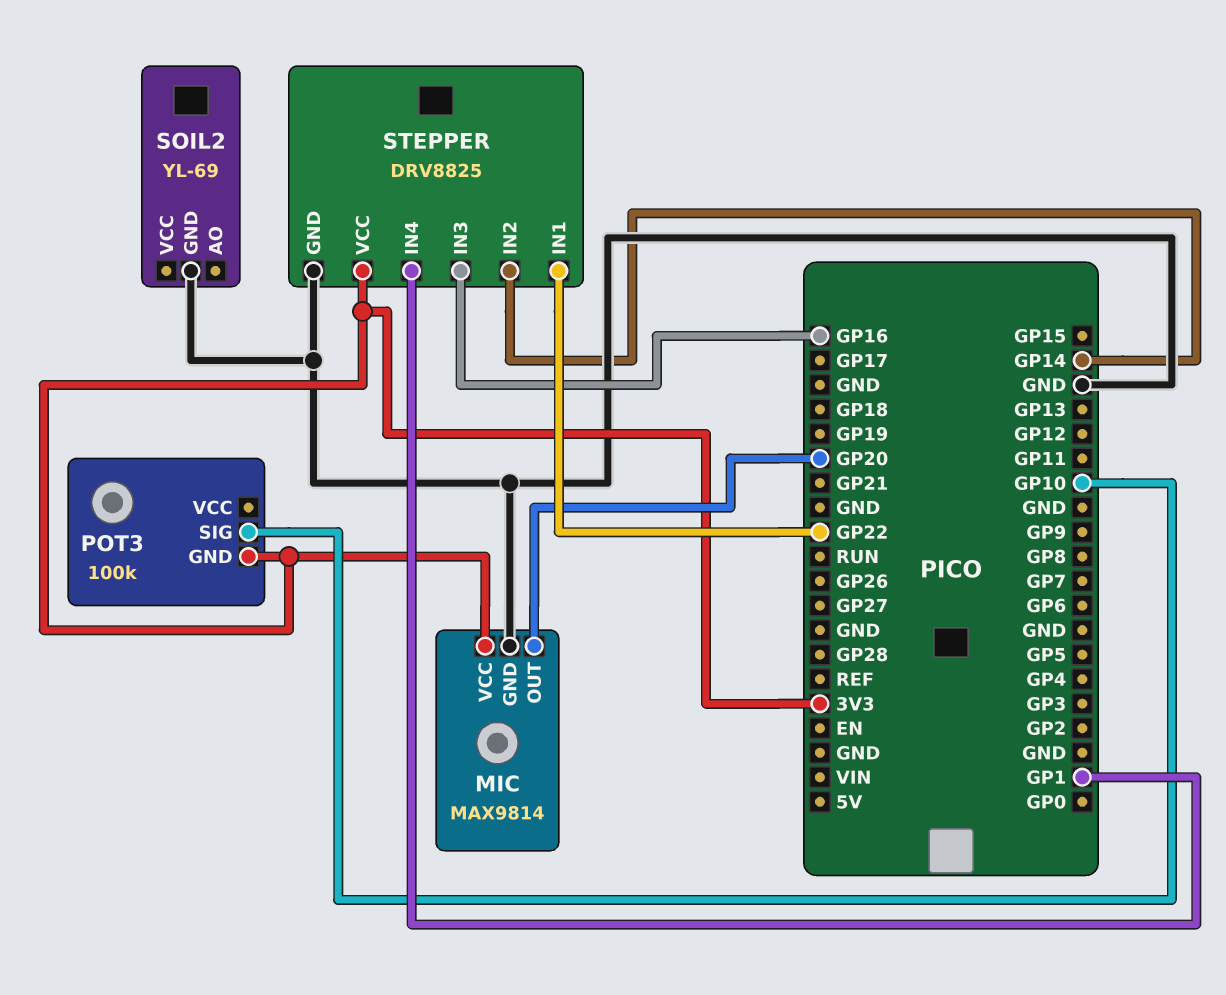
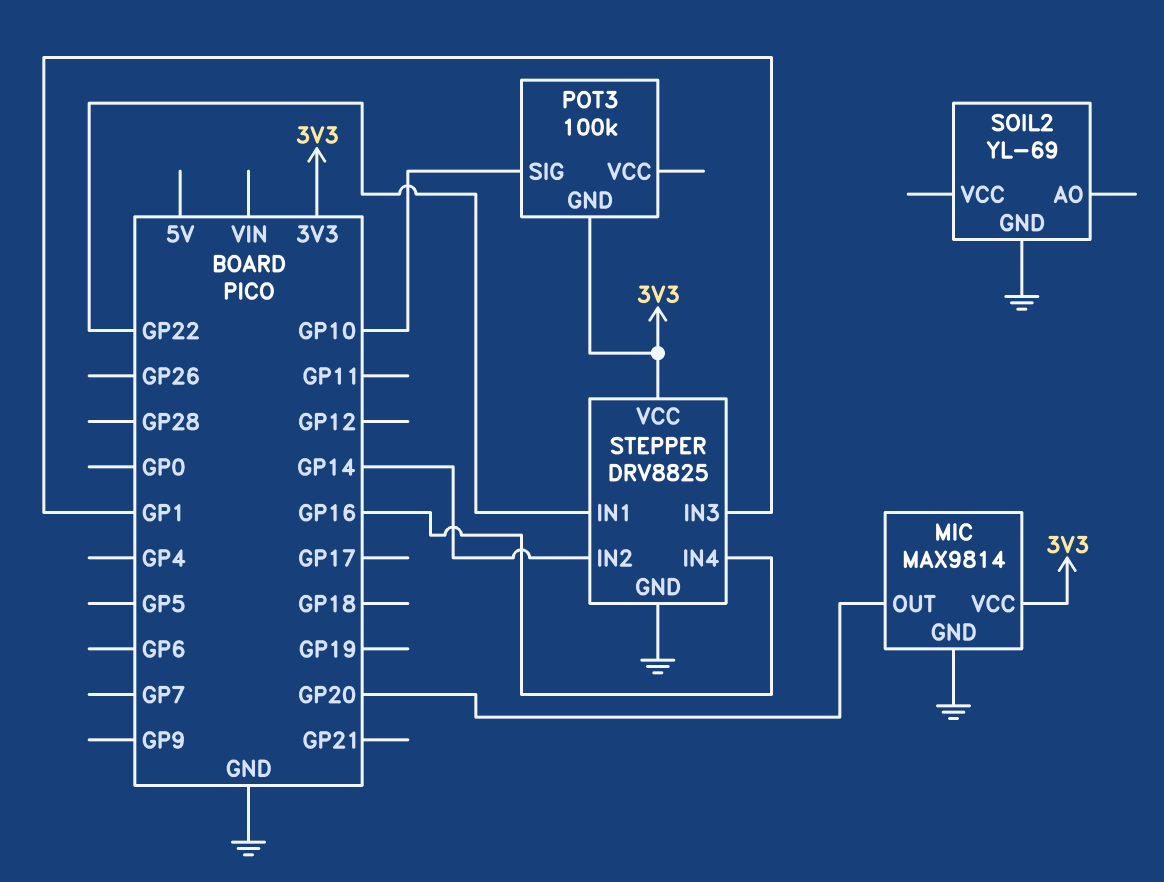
STEPPER pin IN3: GP16 -> GP1
STEPPER pin IN4: GP1 -> GP16

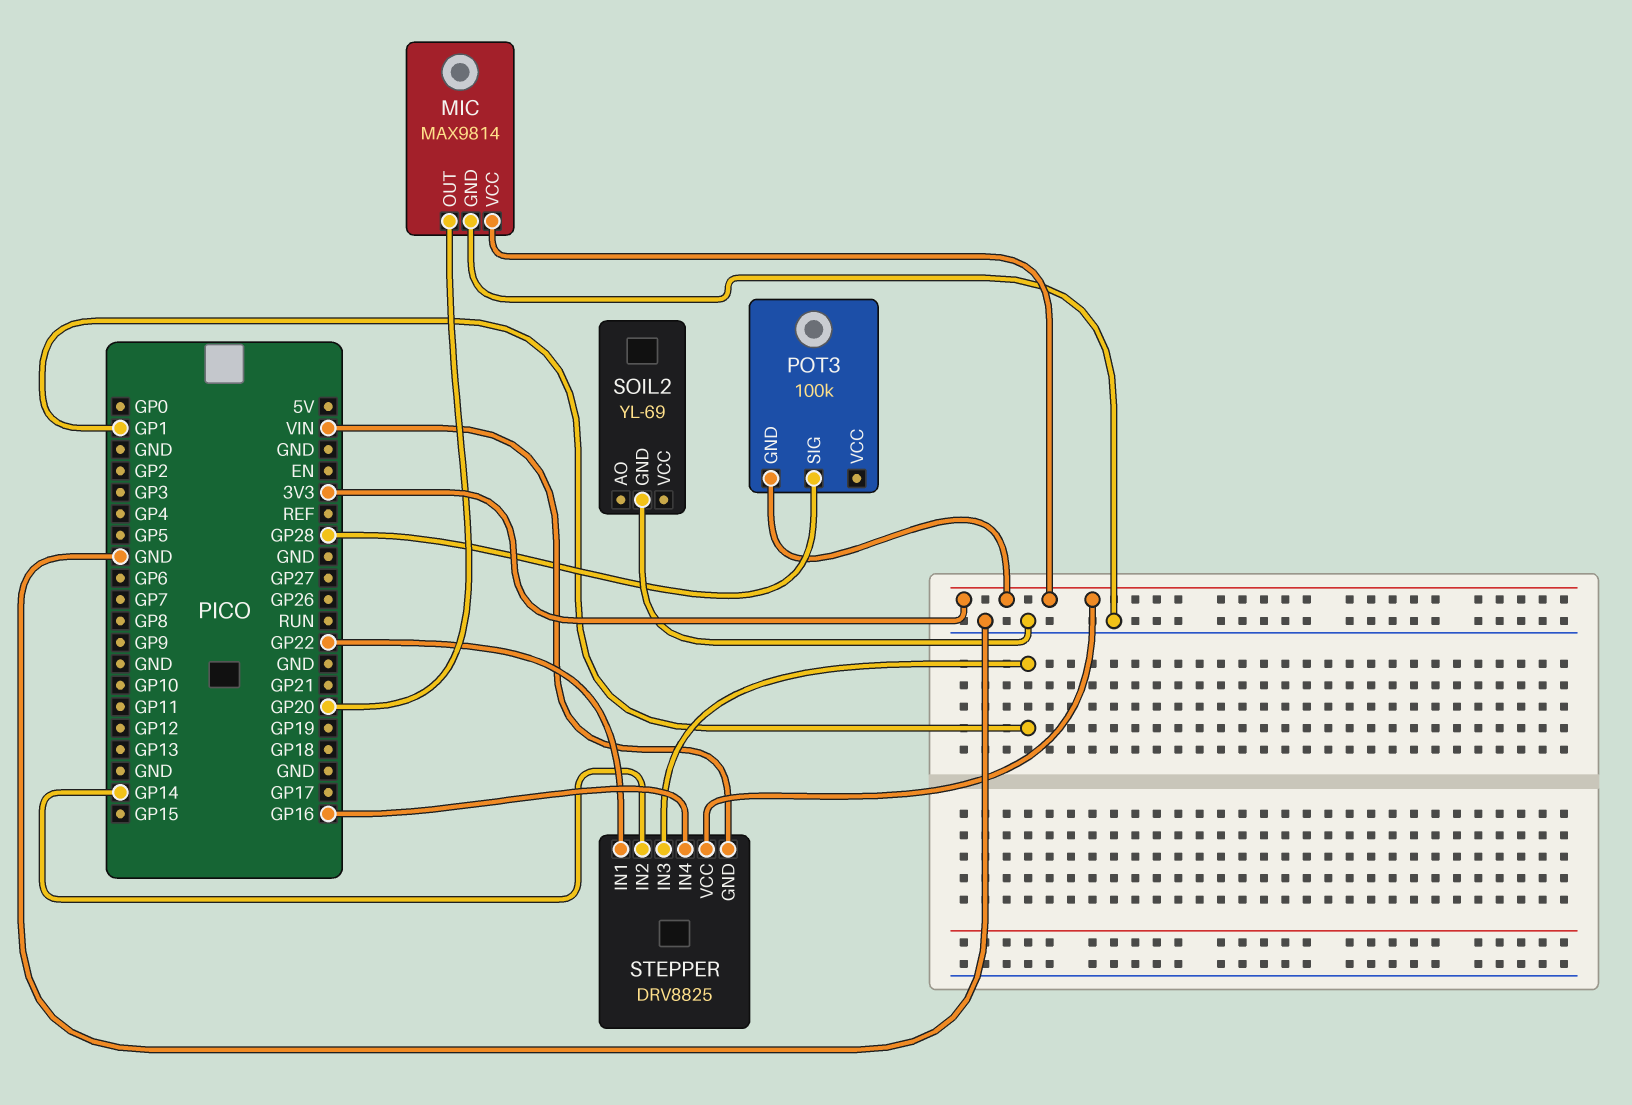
POT3 pin SIG: GP10 -> GP28
STEPPER pin GND: GND -> VIN

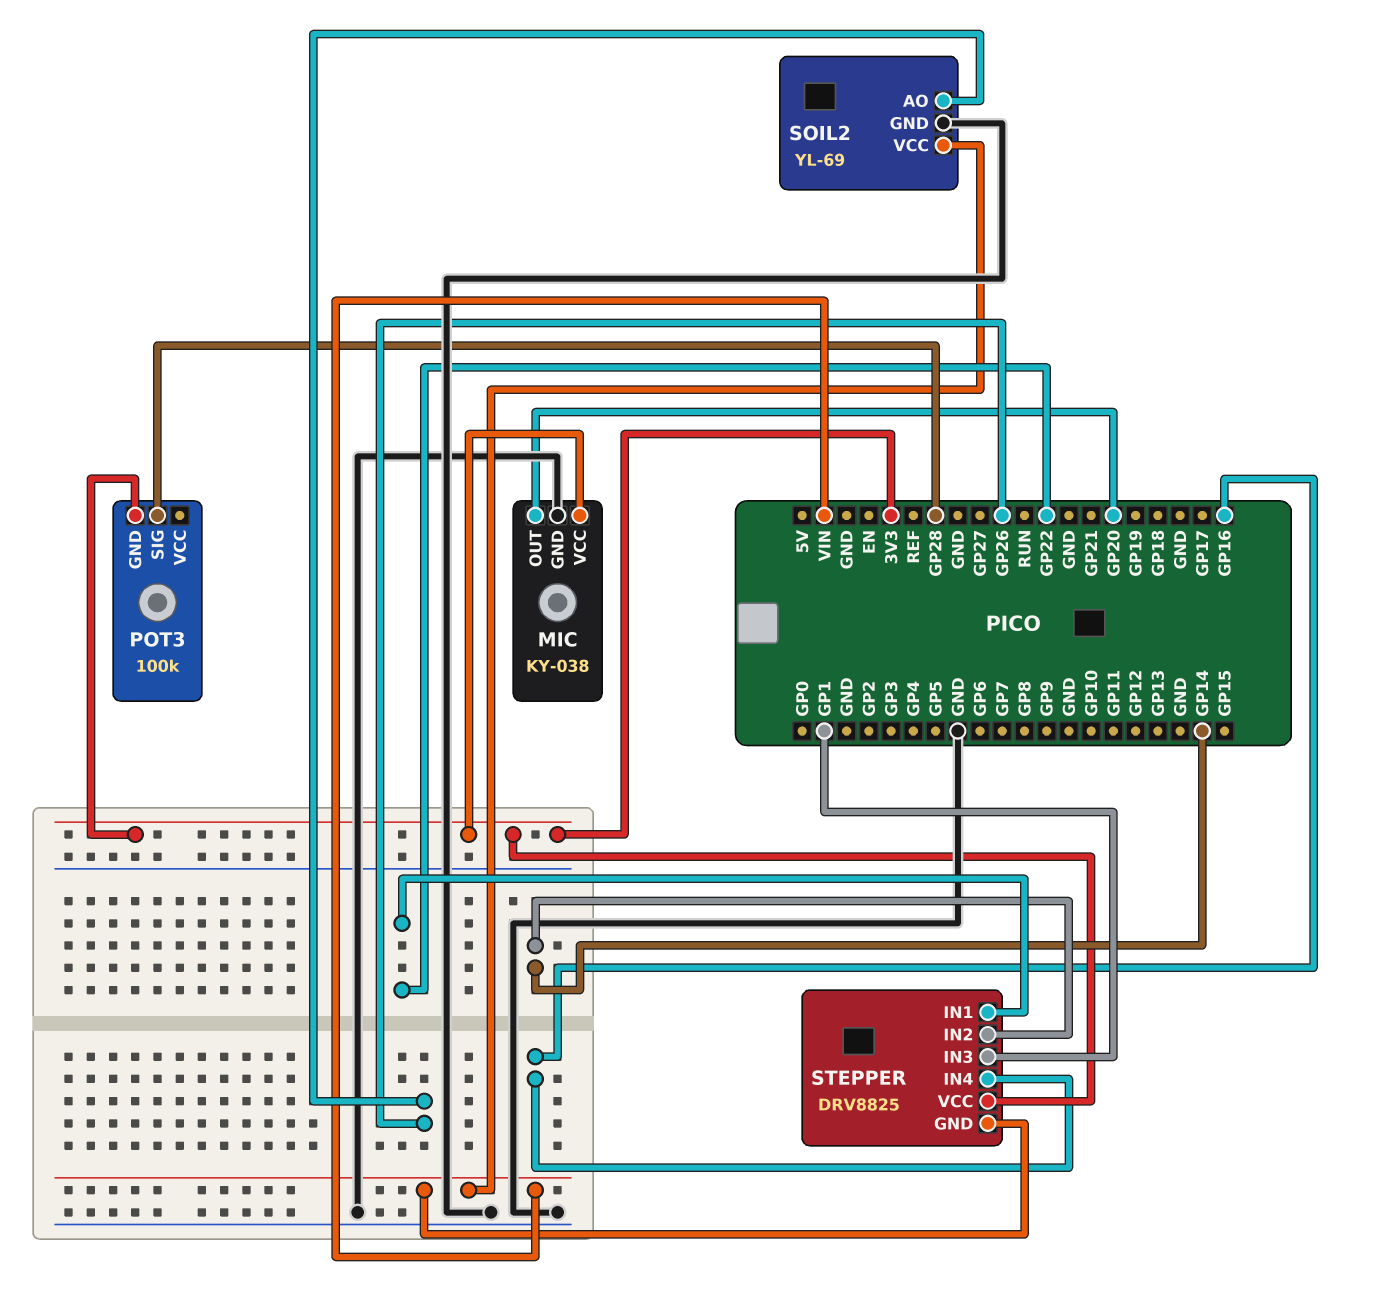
MIC: MAX9814 -> KY-038
SOIL2 pin AO: none -> GP26
SOIL2 pin VCC: none -> VIN

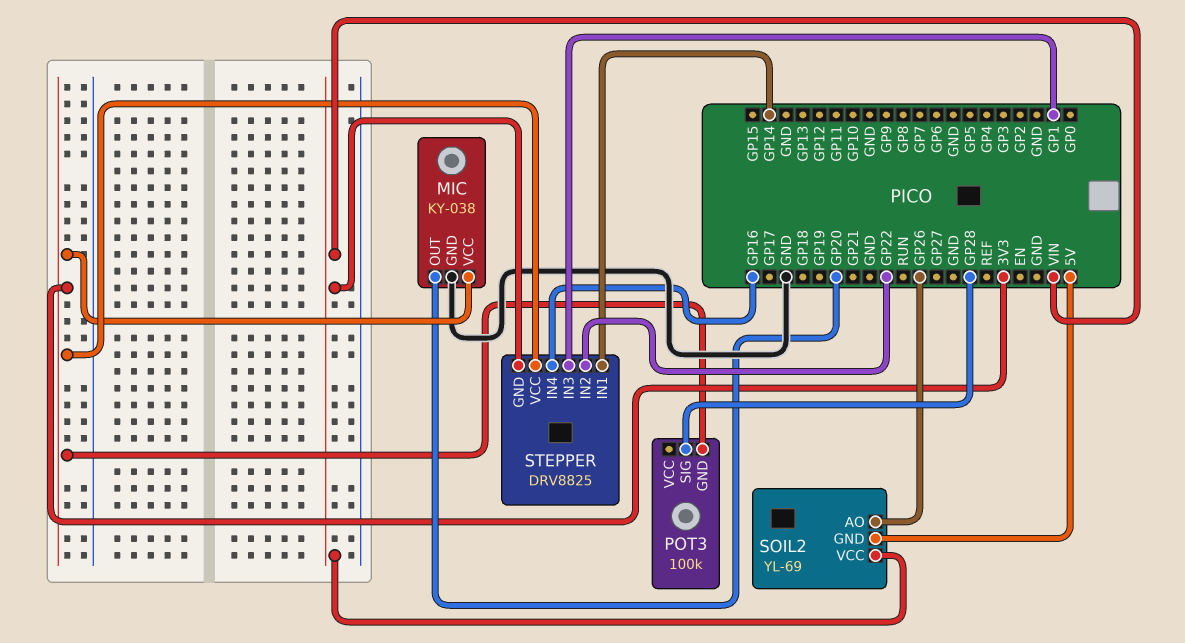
SOIL2 pin GND: GND -> 5V
STEPPER pin IN1: GP22 -> GP14
STEPPER pin IN2: GP14 -> GP22

